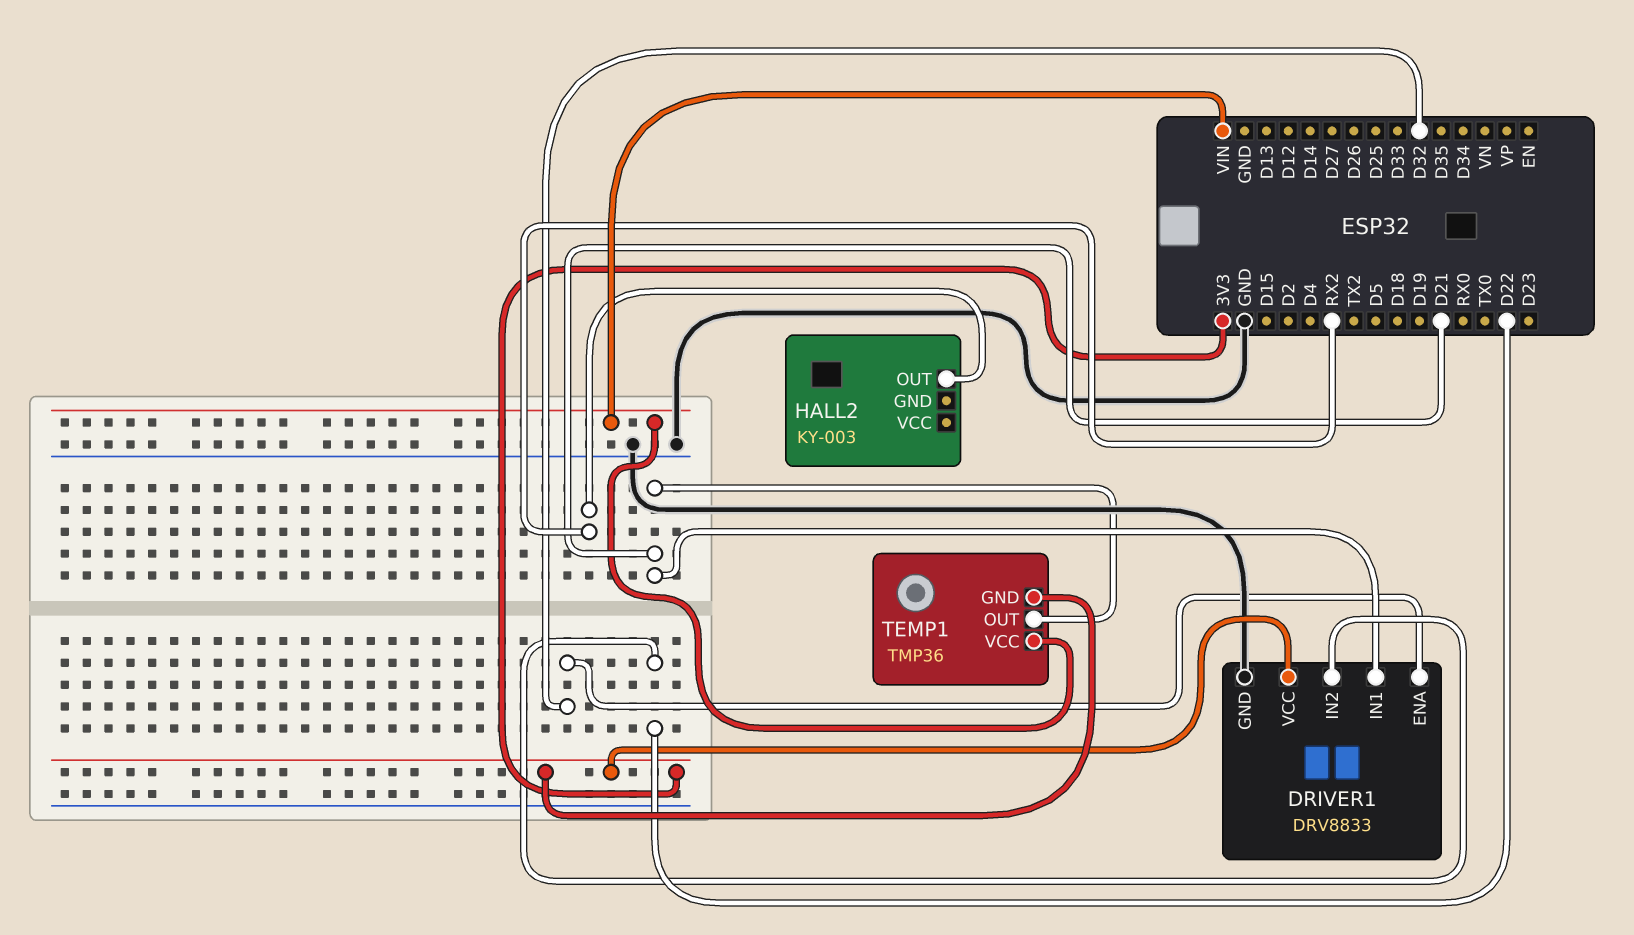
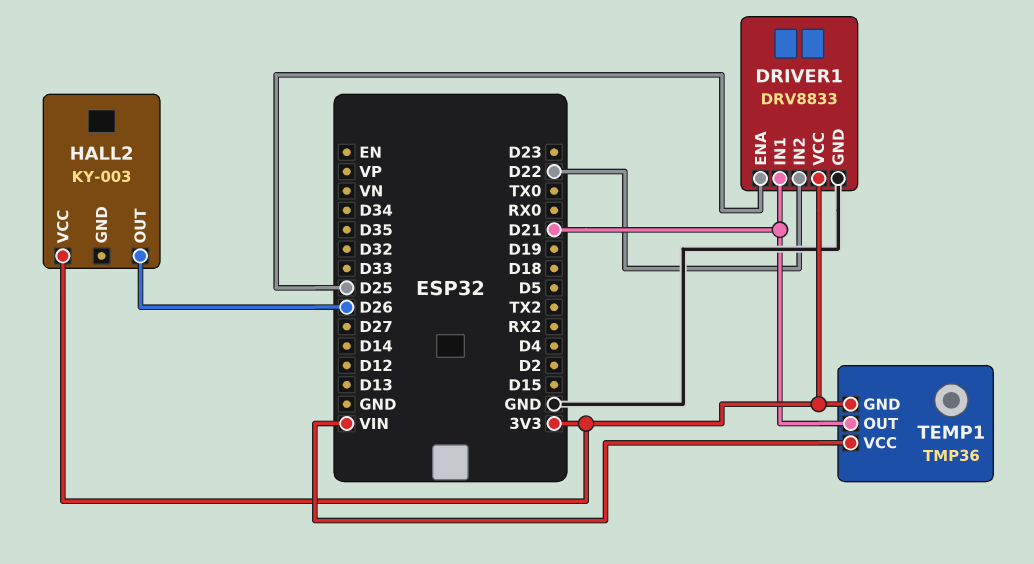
DRIVER1 pin ENA: D32 -> D25
HALL2 pin OUT: RX2 -> D26
HALL2 pin VCC: none -> 3V3

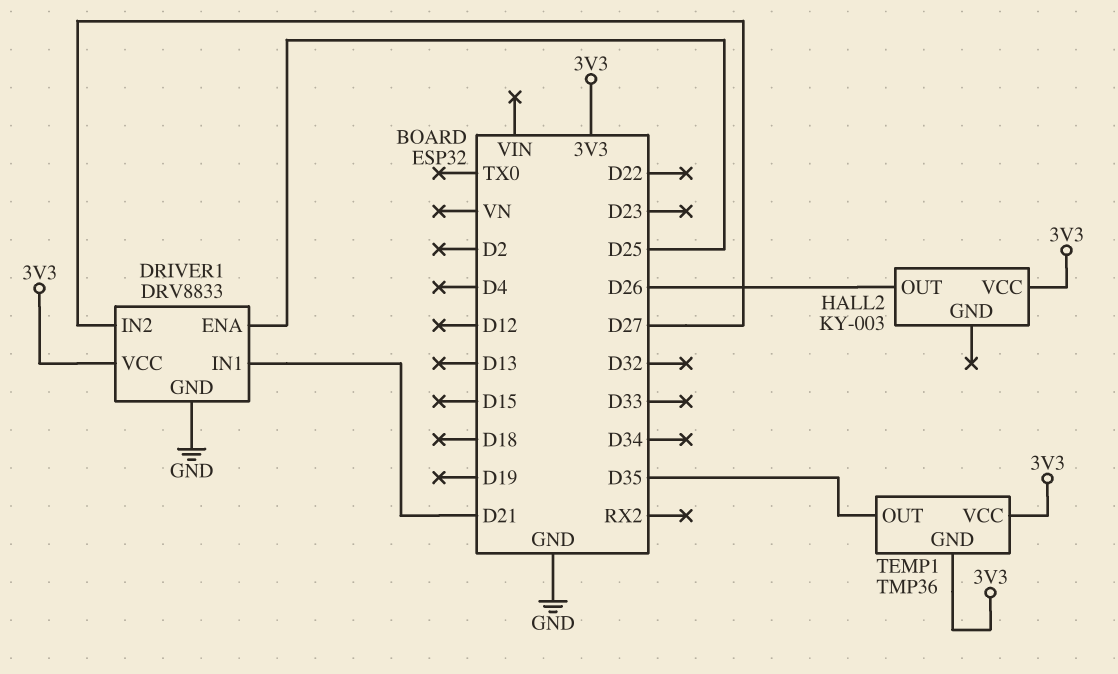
DRIVER1 pin IN2: D22 -> D27
TEMP1 pin OUT: D21 -> D35
TEMP1 pin VCC: VIN -> 3V3

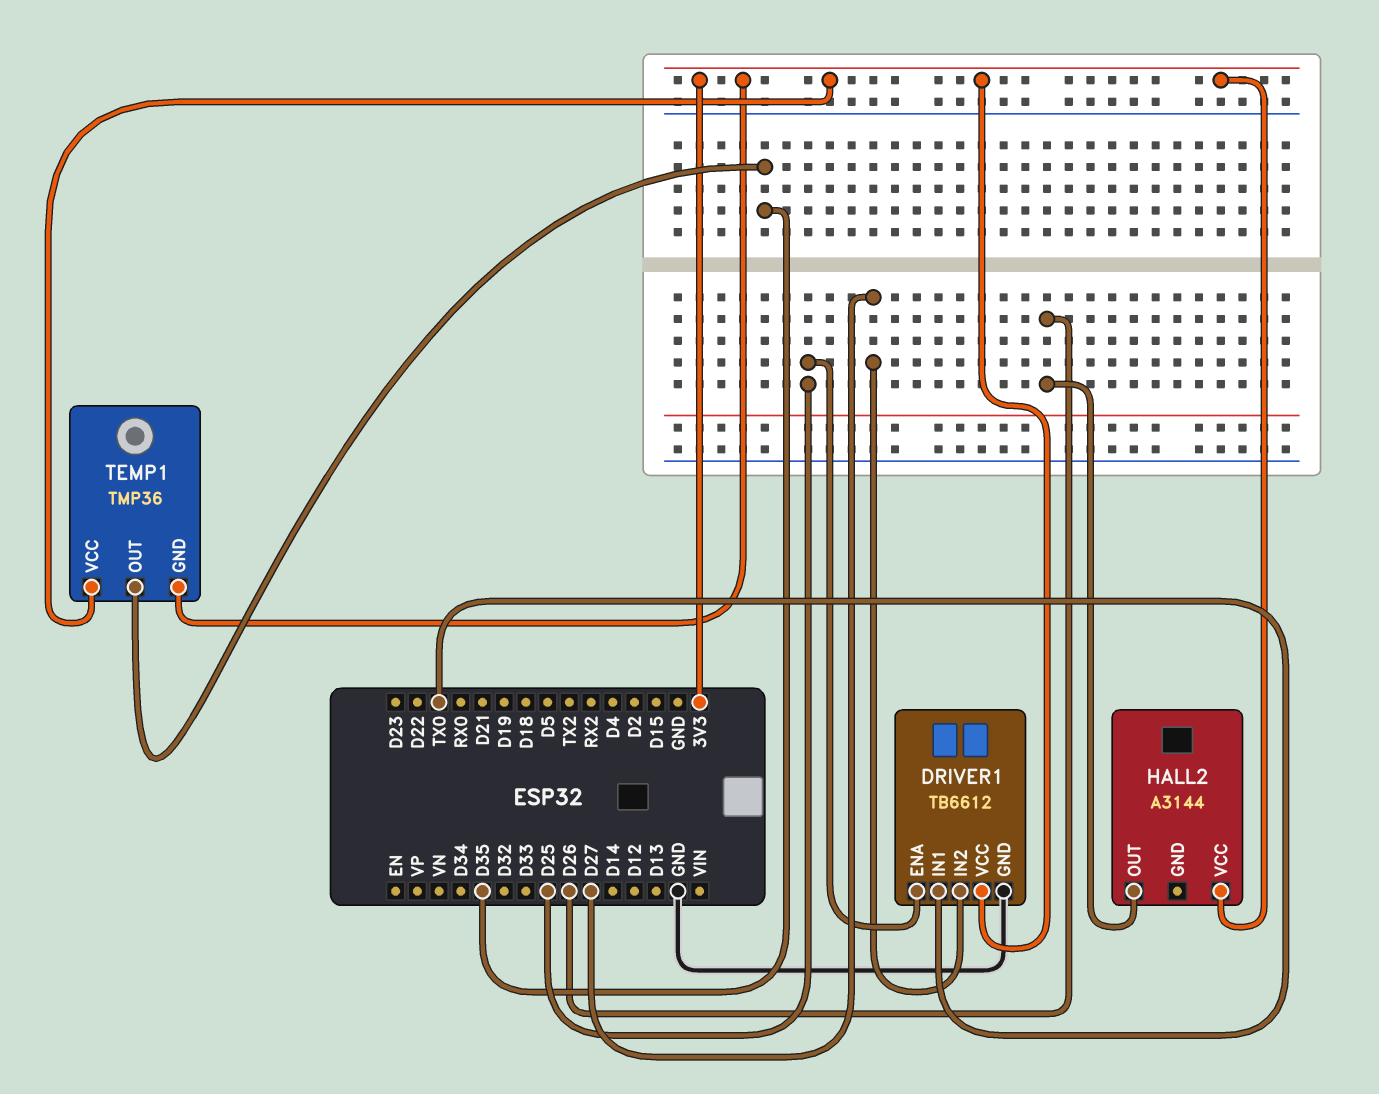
DRIVER1: DRV8833 -> TB6612
DRIVER1 pin IN1: D21 -> TX0
HALL2: KY-003 -> A3144

